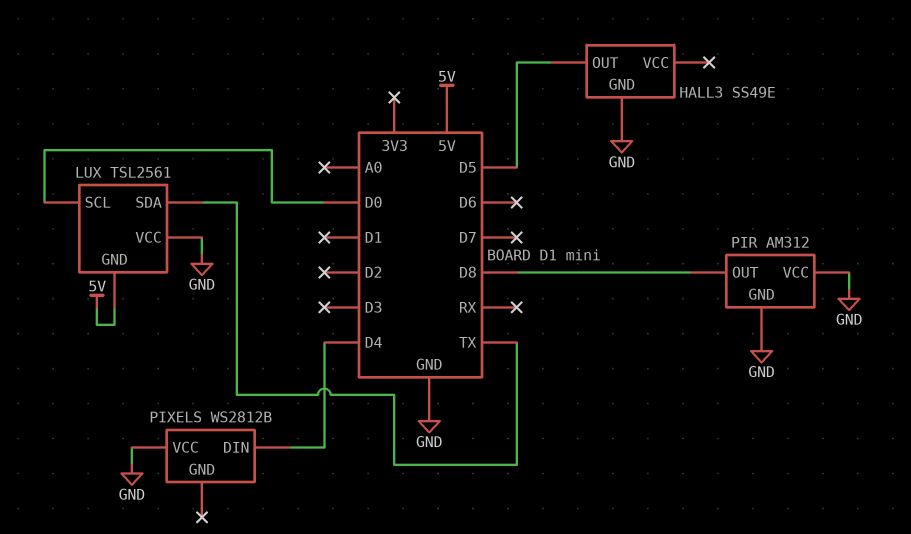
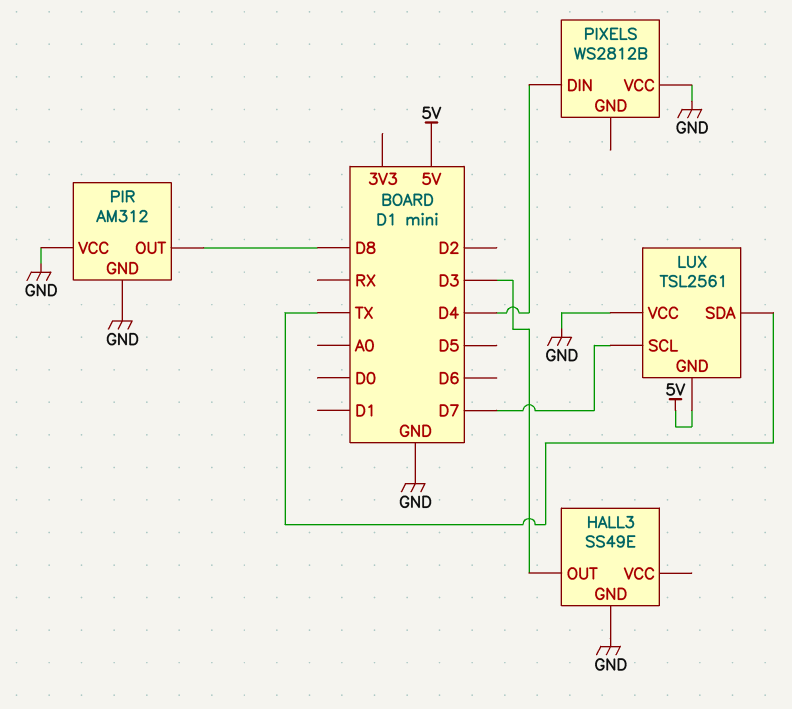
HALL3 pin OUT: D5 -> D3
LUX pin SCL: D0 -> D7

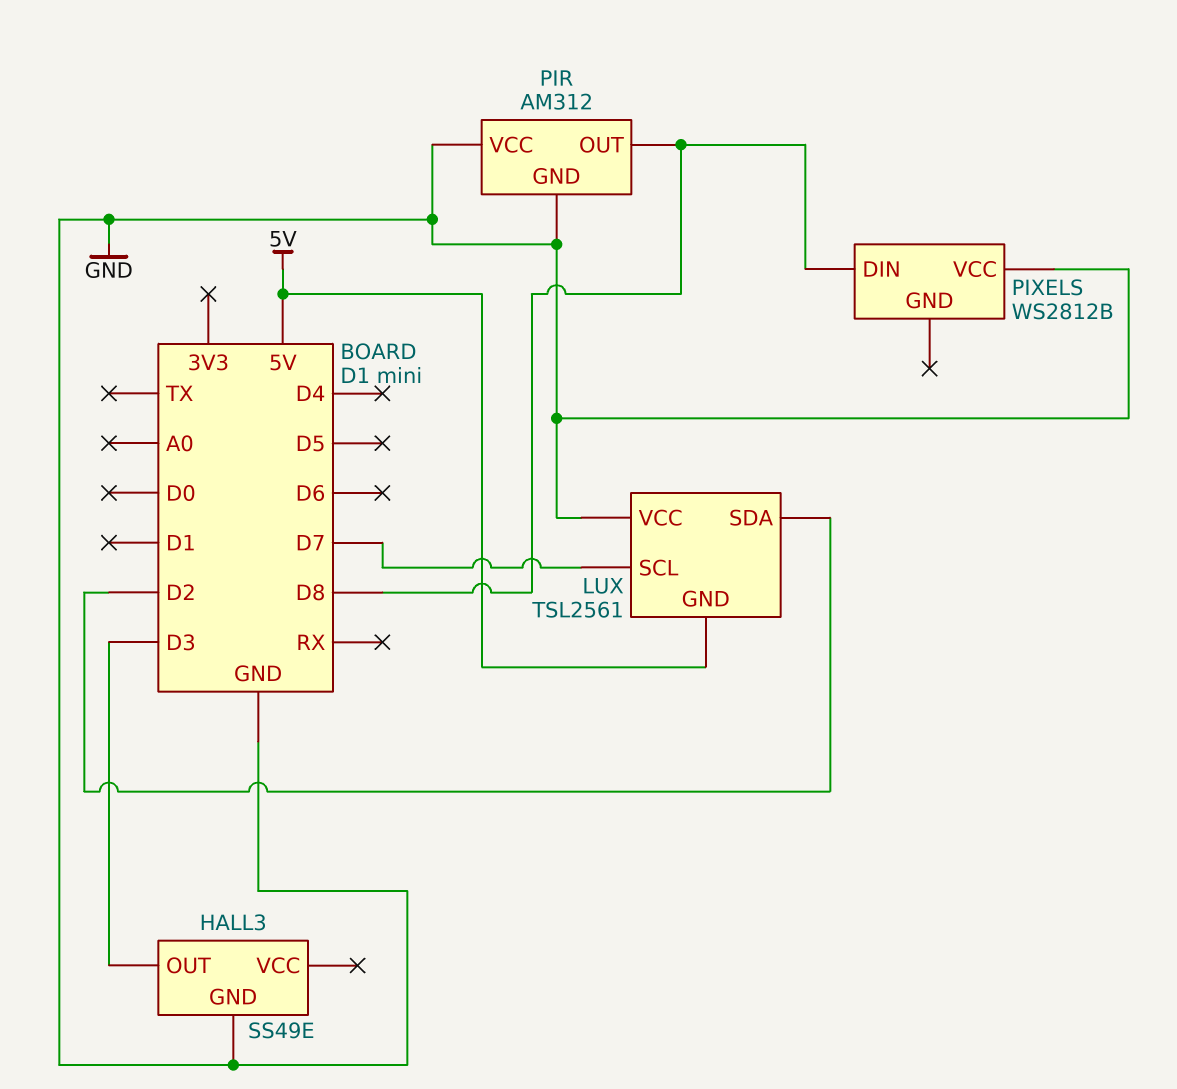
LUX pin SDA: TX -> D2
PIXELS pin DIN: D4 -> D8

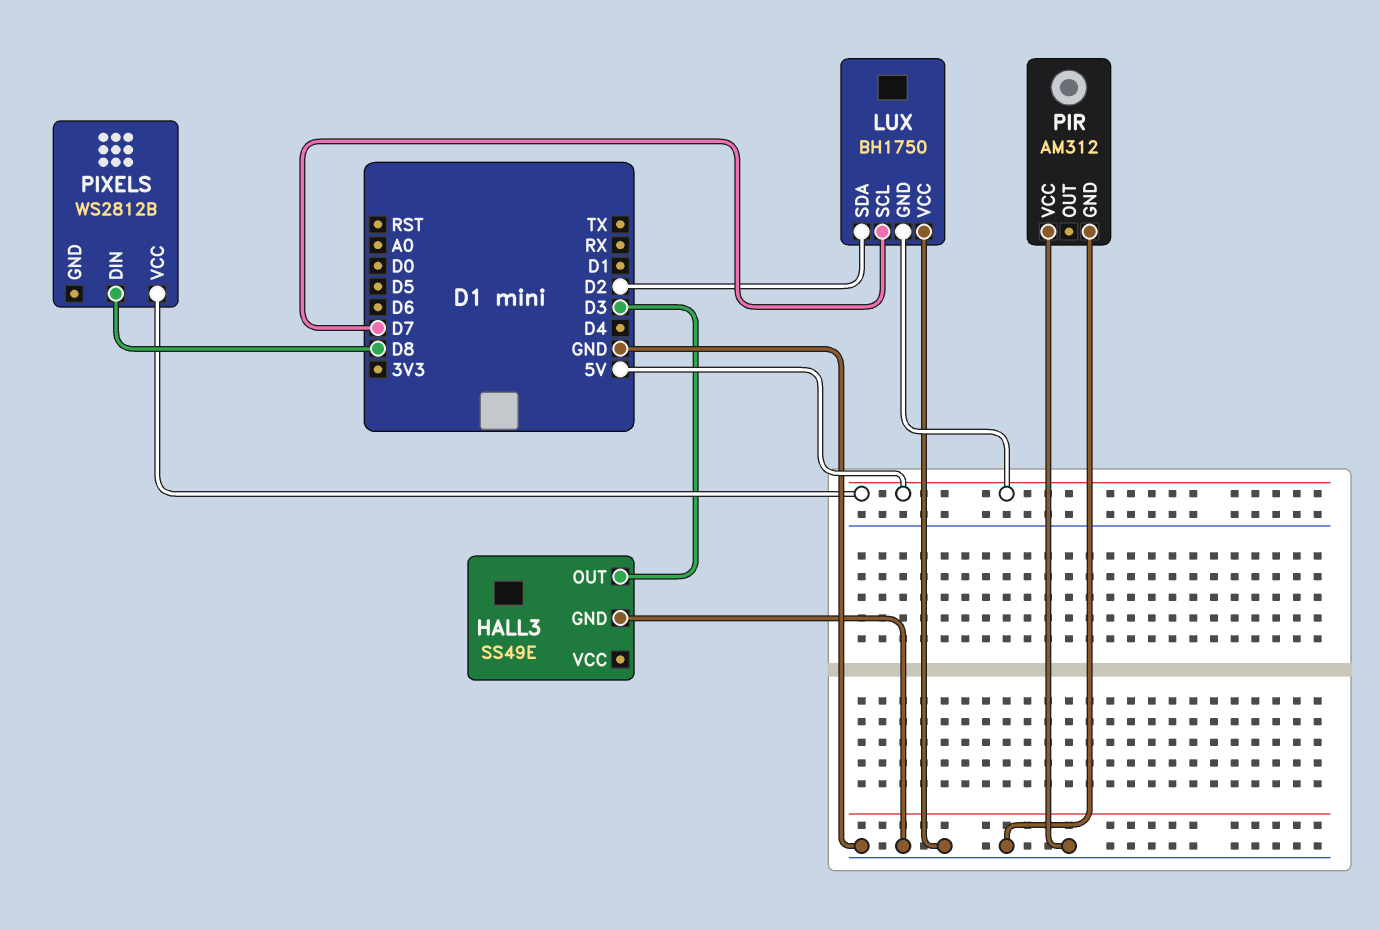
LUX: TSL2561 -> BH1750
PIR pin OUT: D8 -> none
PIXELS pin VCC: GND -> 5V

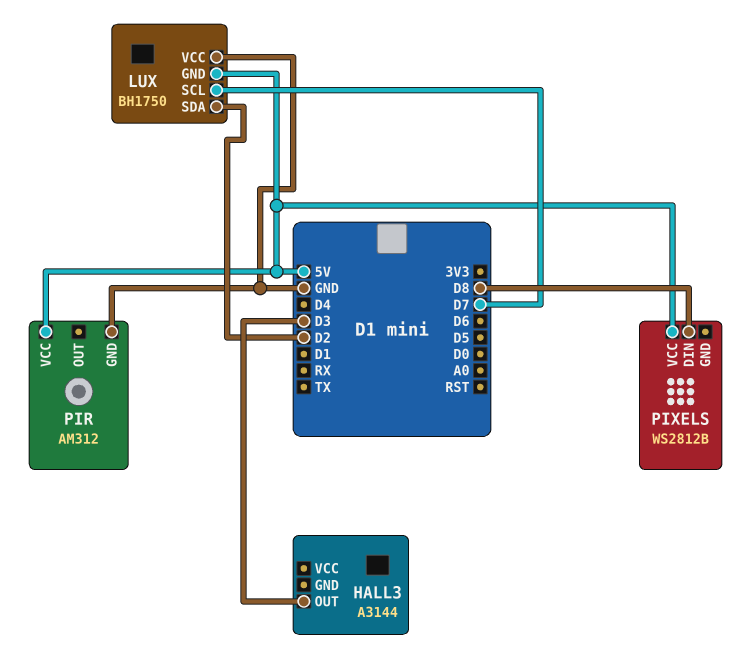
HALL3: SS49E -> A3144
HALL3 pin GND: GND -> none
PIR pin VCC: GND -> 5V

